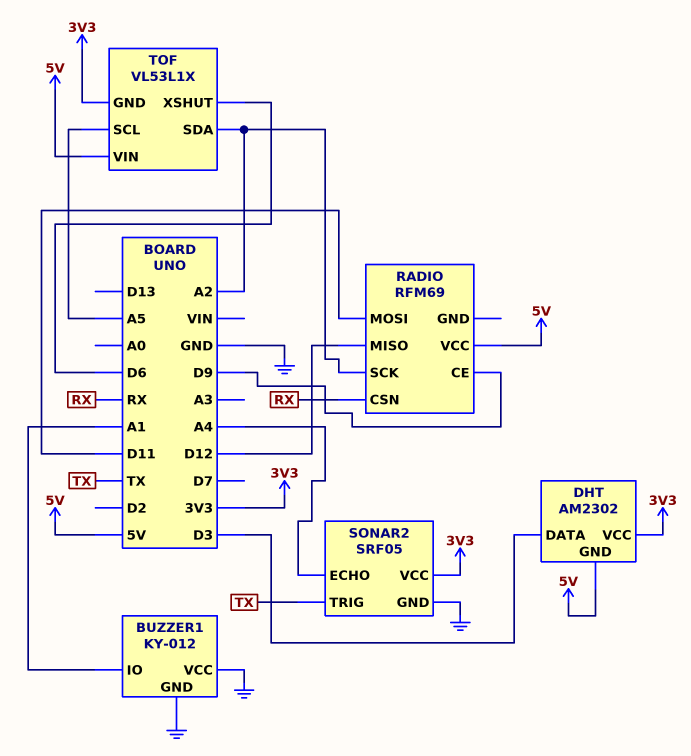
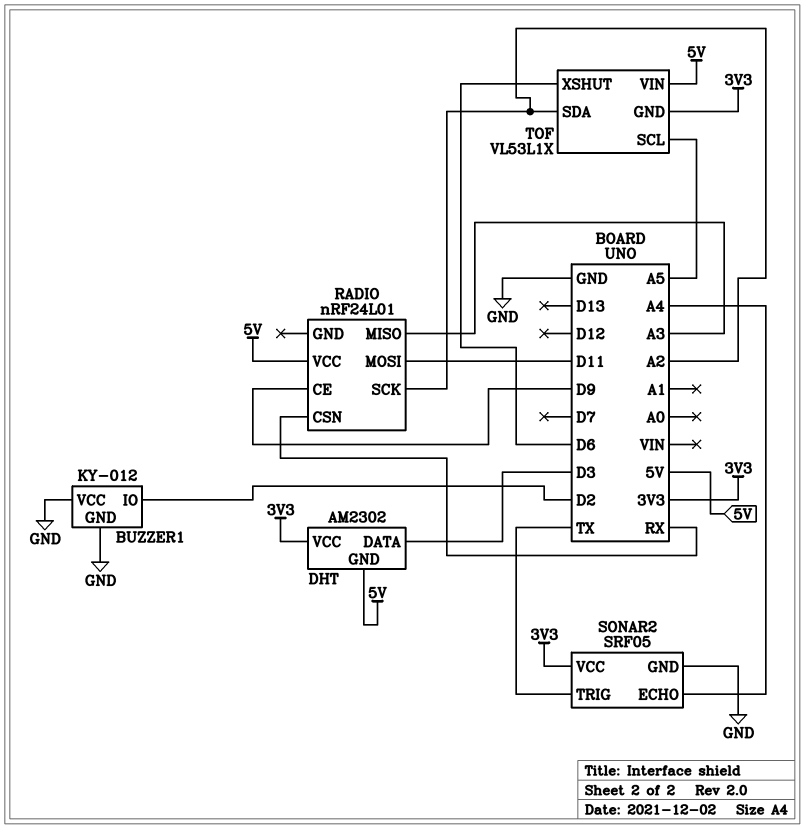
BUZZER1 pin IO: A1 -> D2
RADIO: RFM69 -> nRF24L01
RADIO pin MISO: D12 -> A3

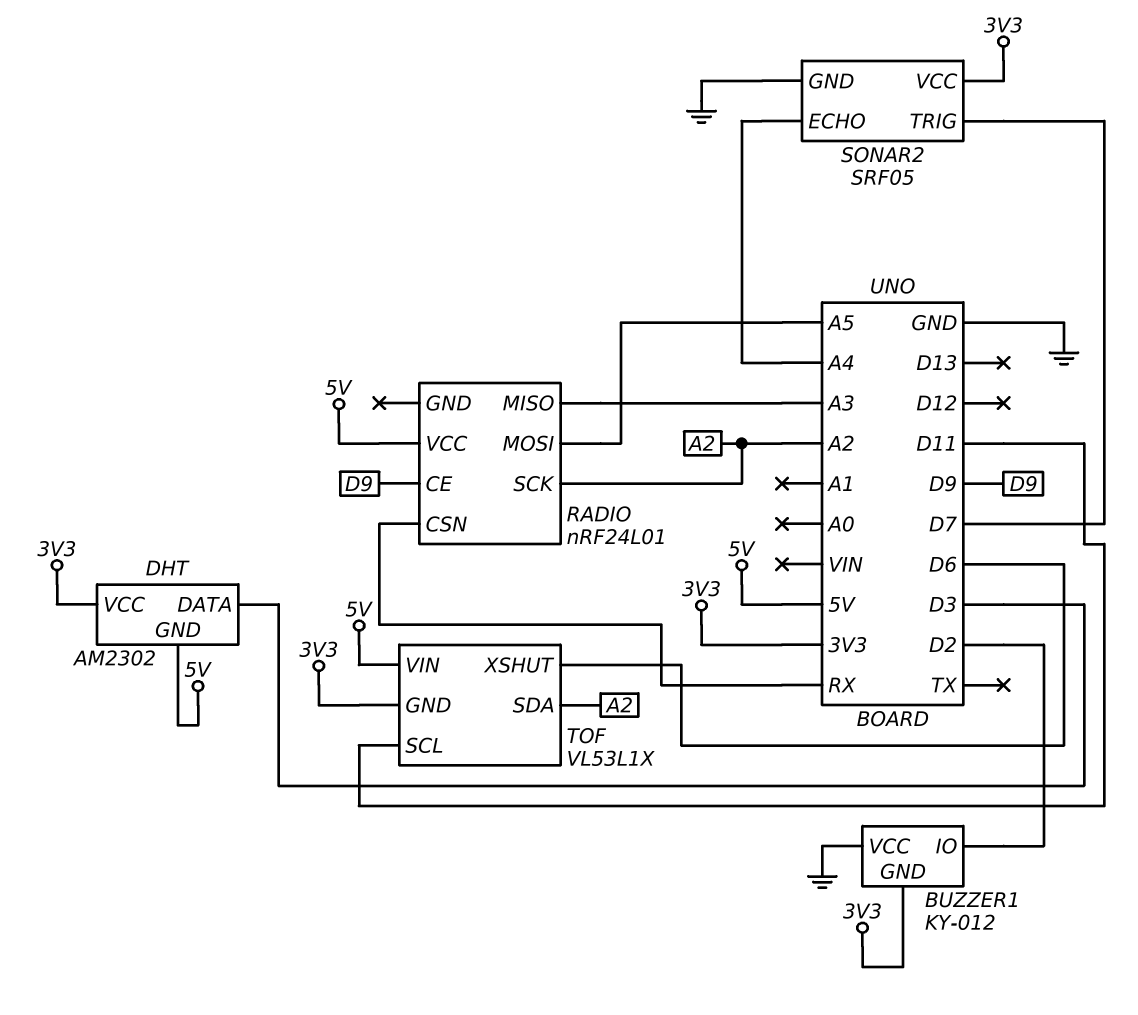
BUZZER1 pin GND: GND -> 3V3
RADIO pin MOSI: D11 -> A5
SONAR2 pin TRIG: TX -> D7
TOF pin SCL: A5 -> D11

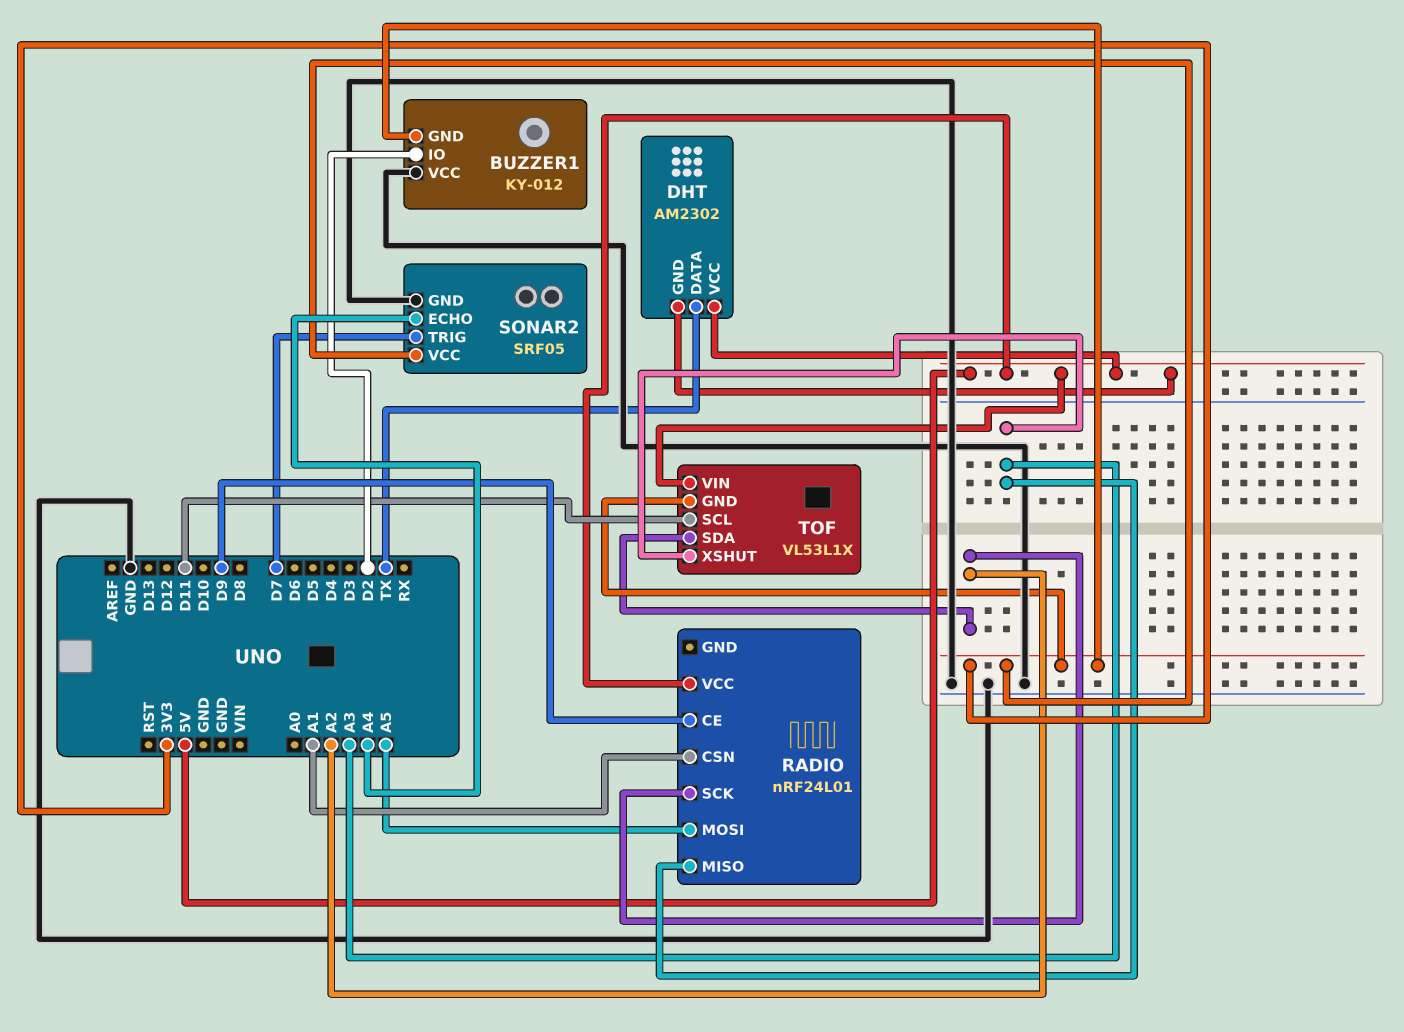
DHT pin DATA: D3 -> TX
DHT pin VCC: 3V3 -> 5V
RADIO pin CSN: RX -> A1
TOF pin XSHUT: D6 -> A3

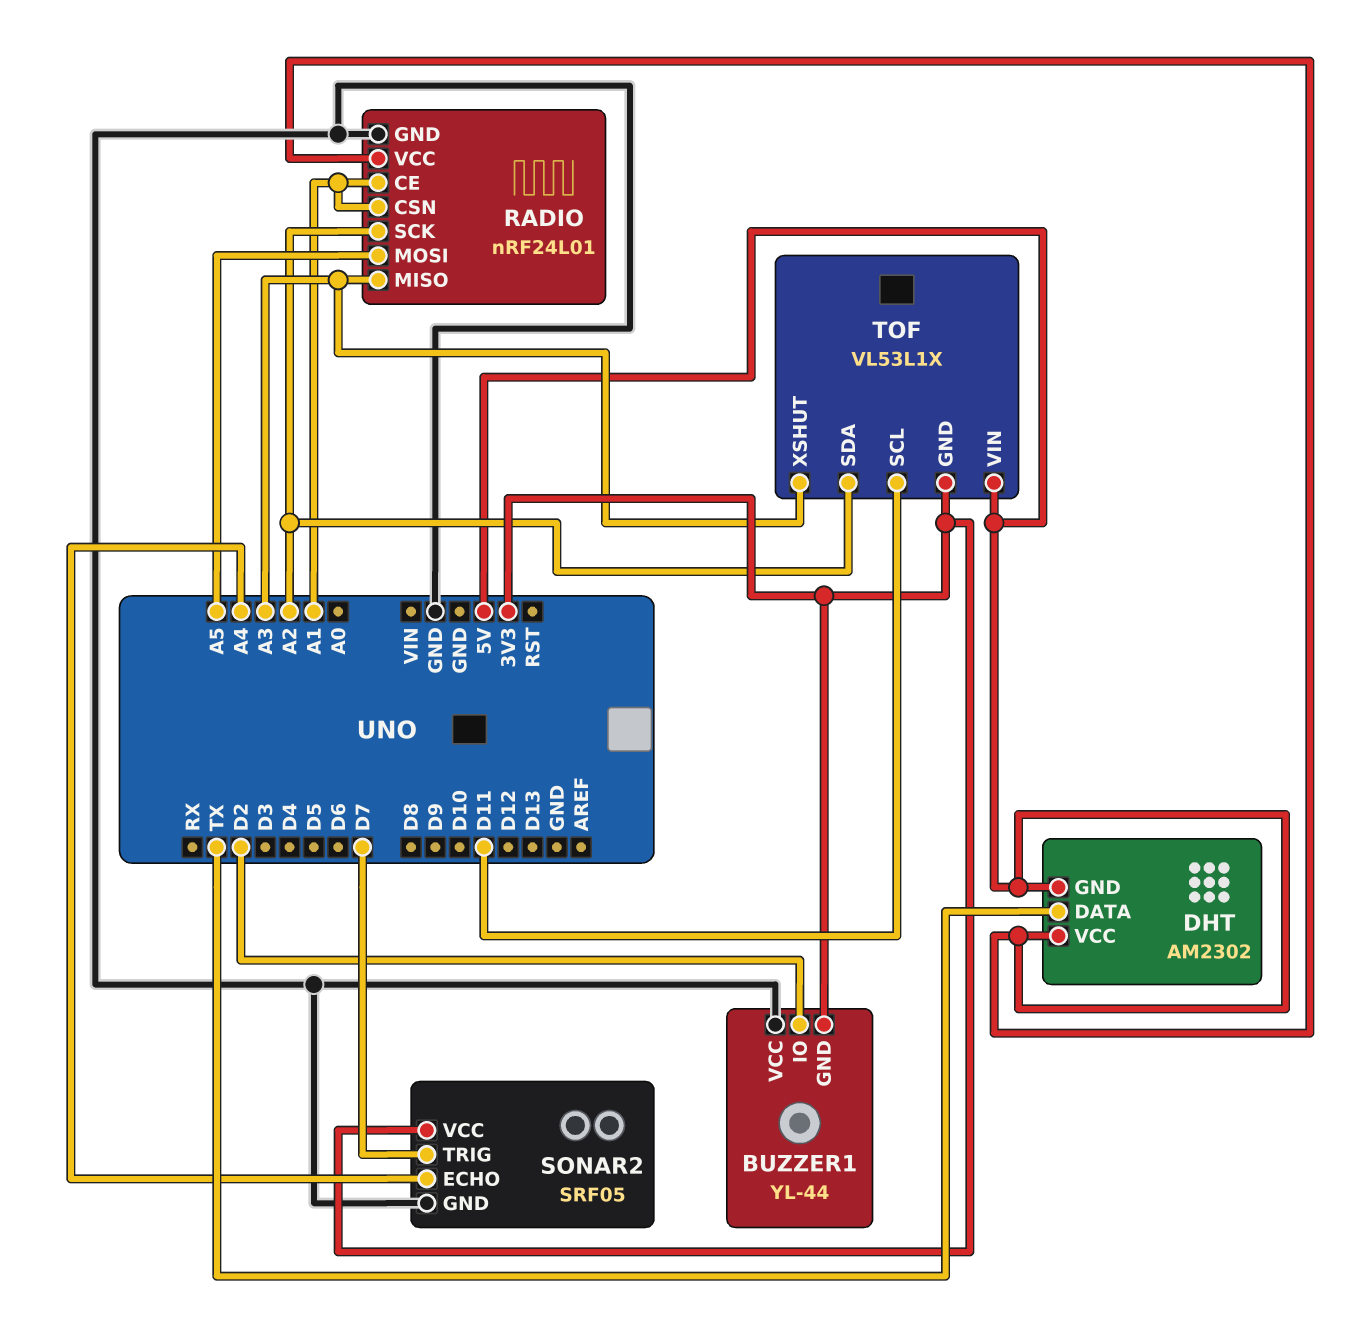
BUZZER1: KY-012 -> YL-44
RADIO pin CE: D9 -> A1
RADIO pin GND: none -> GND

